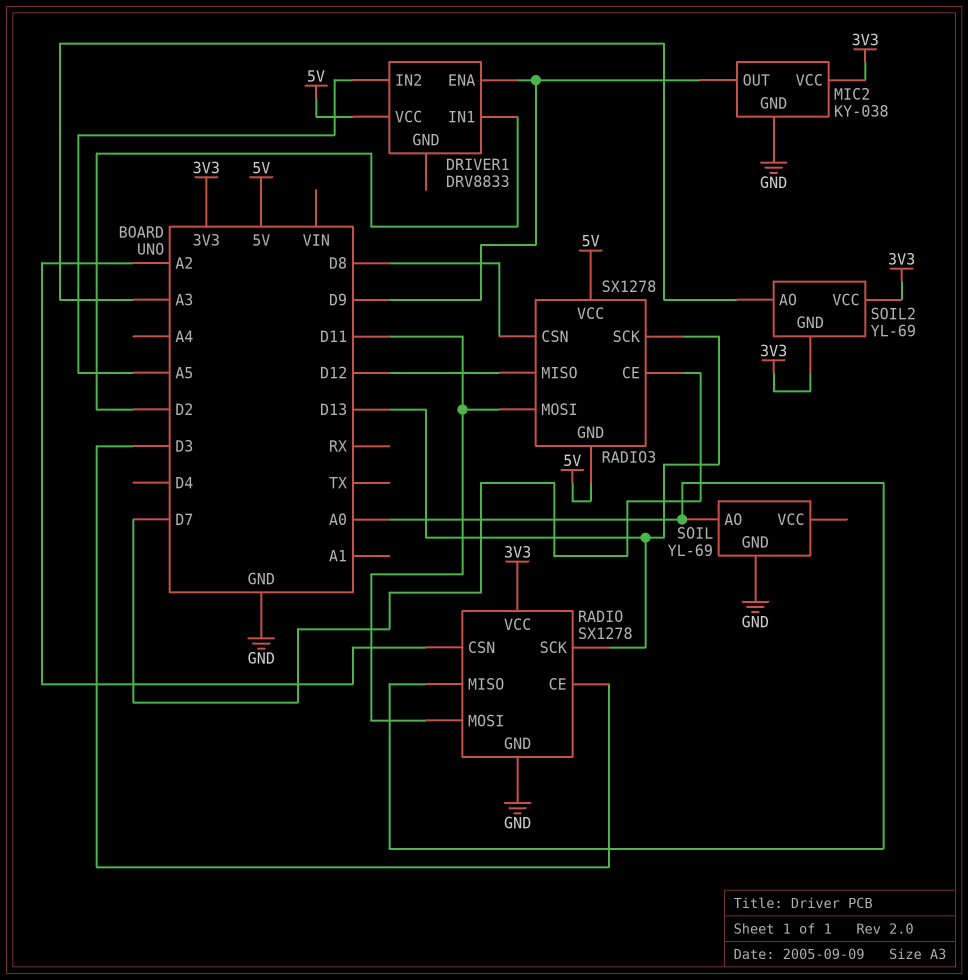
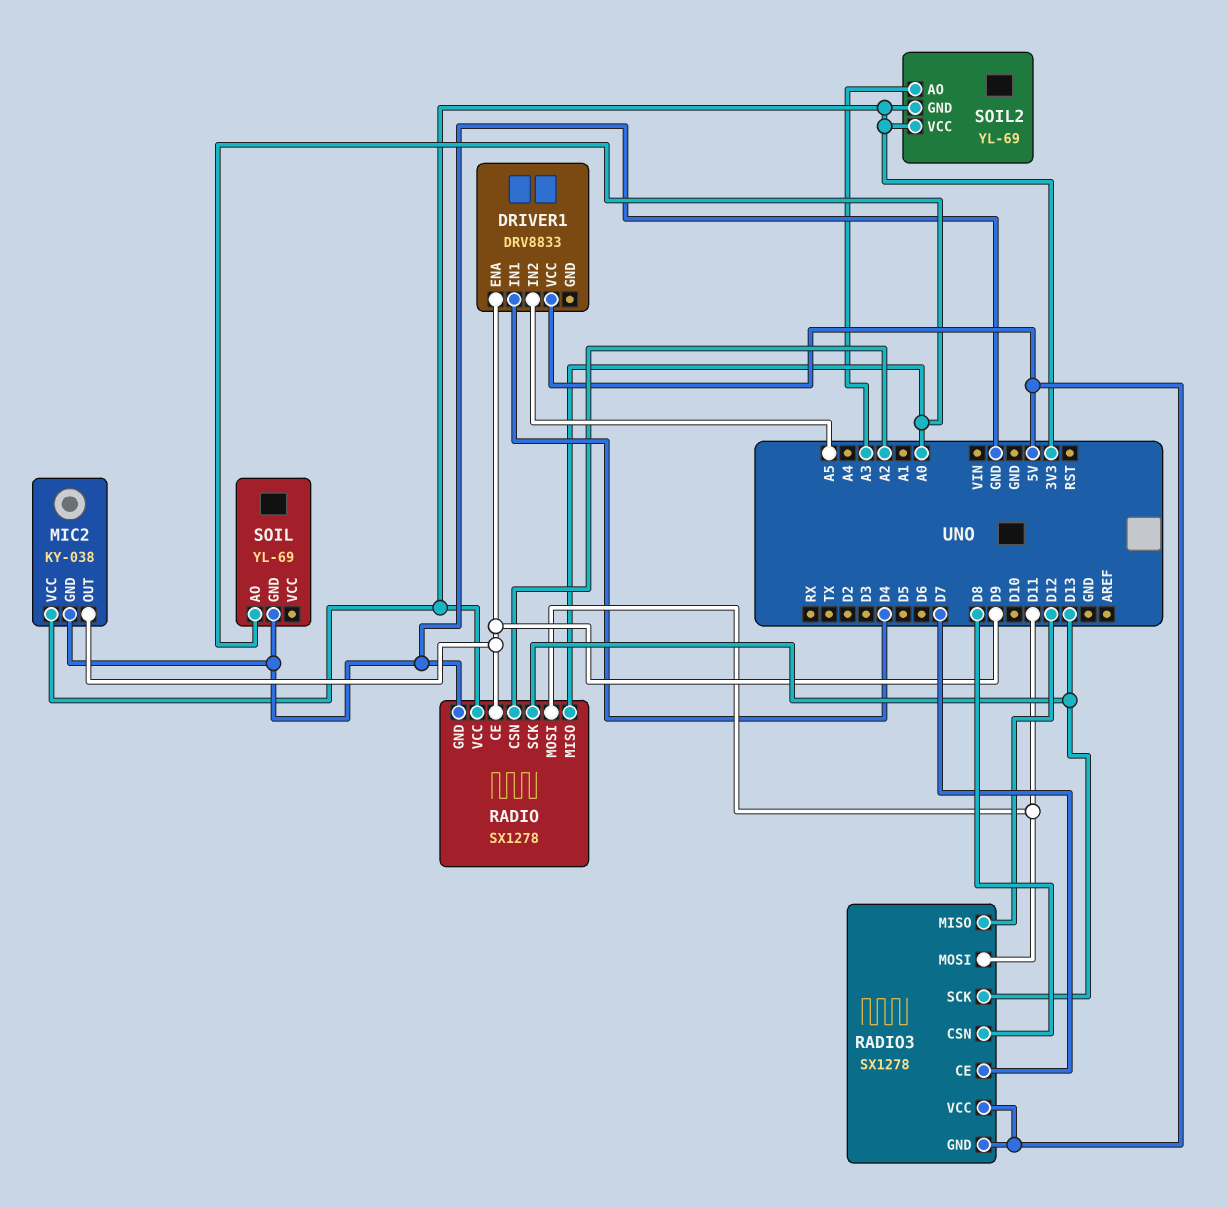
DRIVER1 pin IN1: D2 -> D4
RADIO pin CE: D3 -> D9

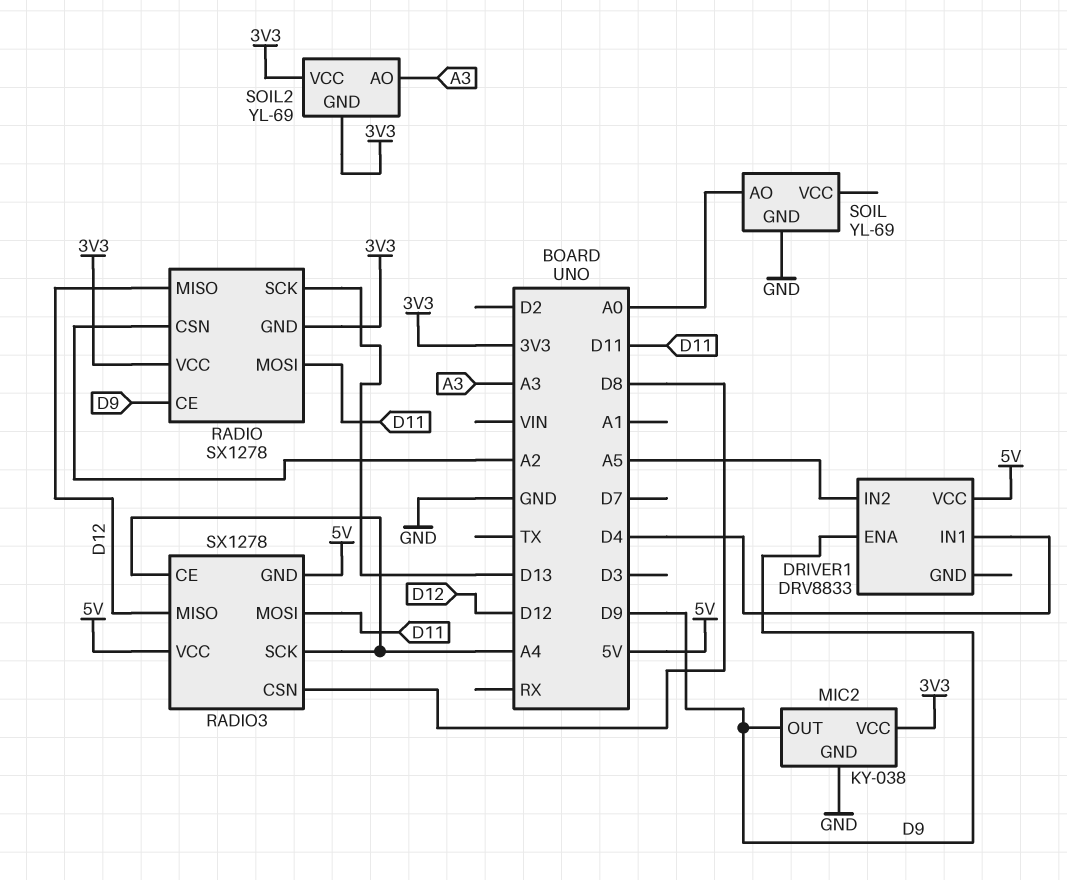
RADIO pin GND: GND -> 3V3
RADIO pin MISO: A0 -> D12
RADIO3 pin CE: D7 -> A4
RADIO3 pin SCK: D13 -> A4

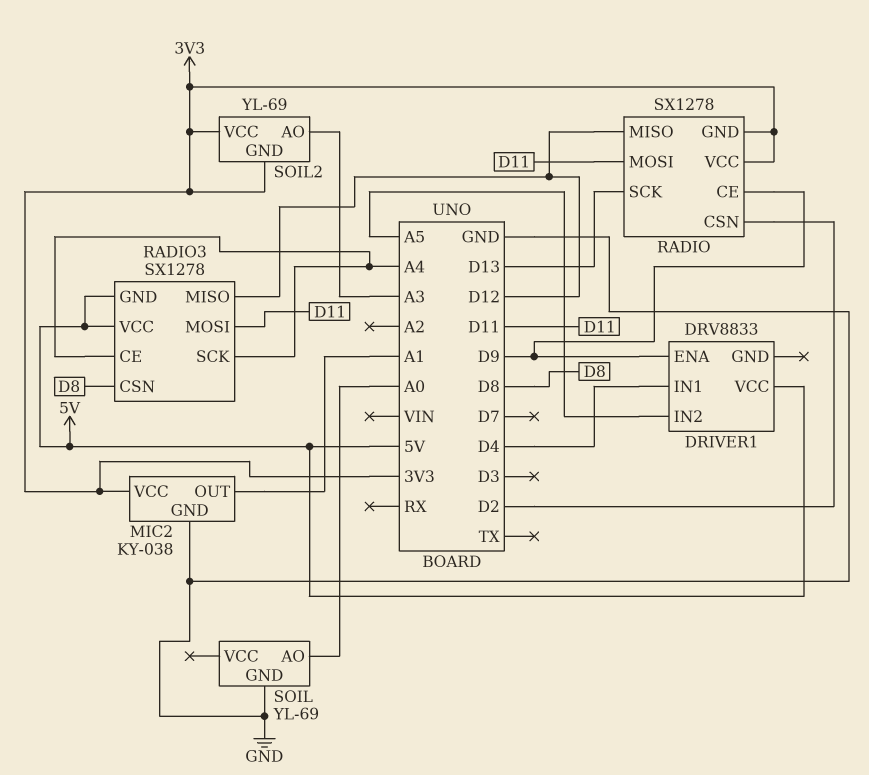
MIC2 pin OUT: D9 -> A1
RADIO pin CSN: A2 -> D2

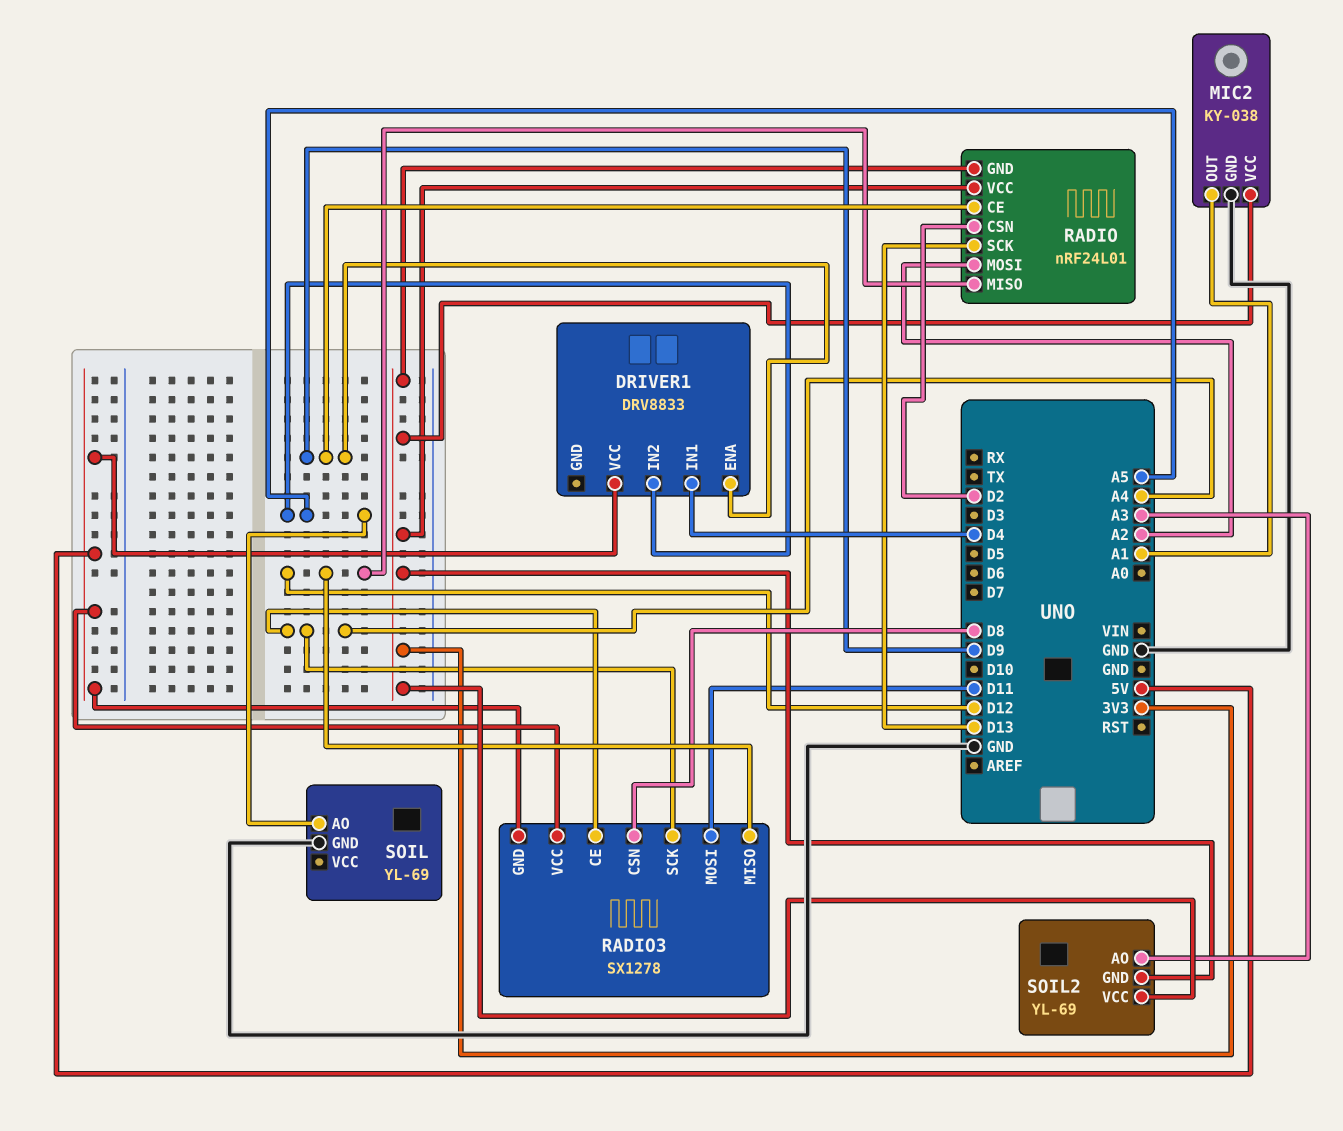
RADIO: SX1278 -> nRF24L01
RADIO pin MOSI: D11 -> A2
SOIL pin AO: A0 -> A5

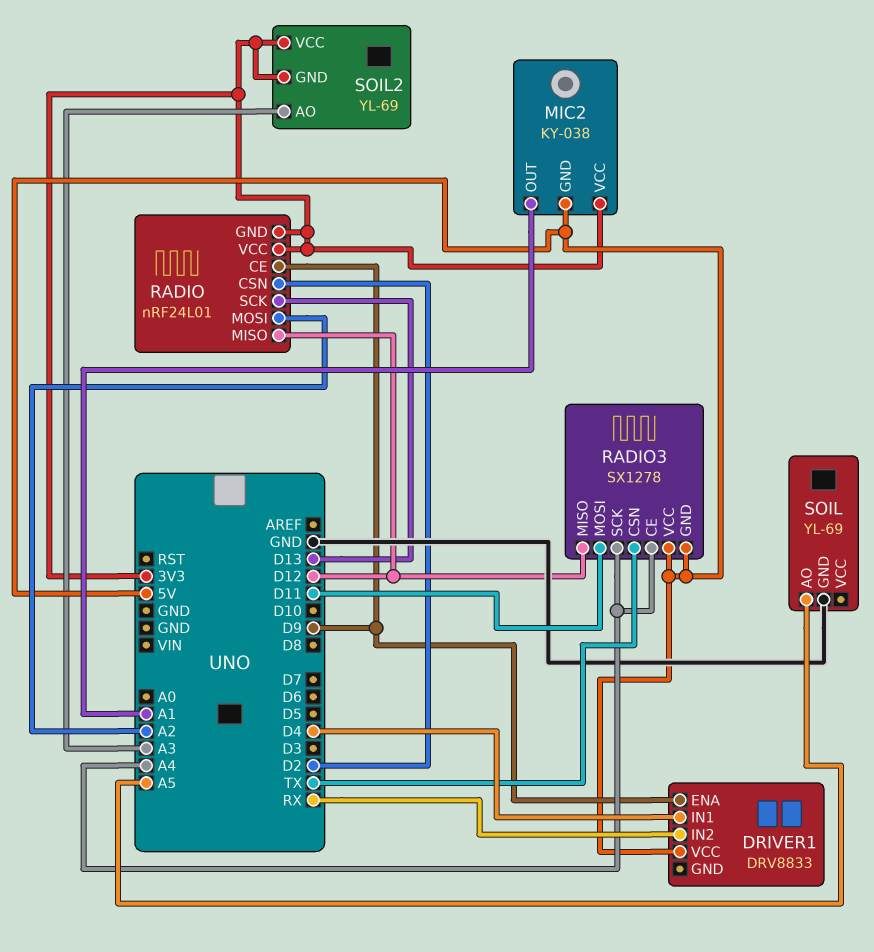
DRIVER1 pin IN2: A5 -> RX
MIC2 pin GND: GND -> 5V
RADIO3 pin CSN: D8 -> TX

